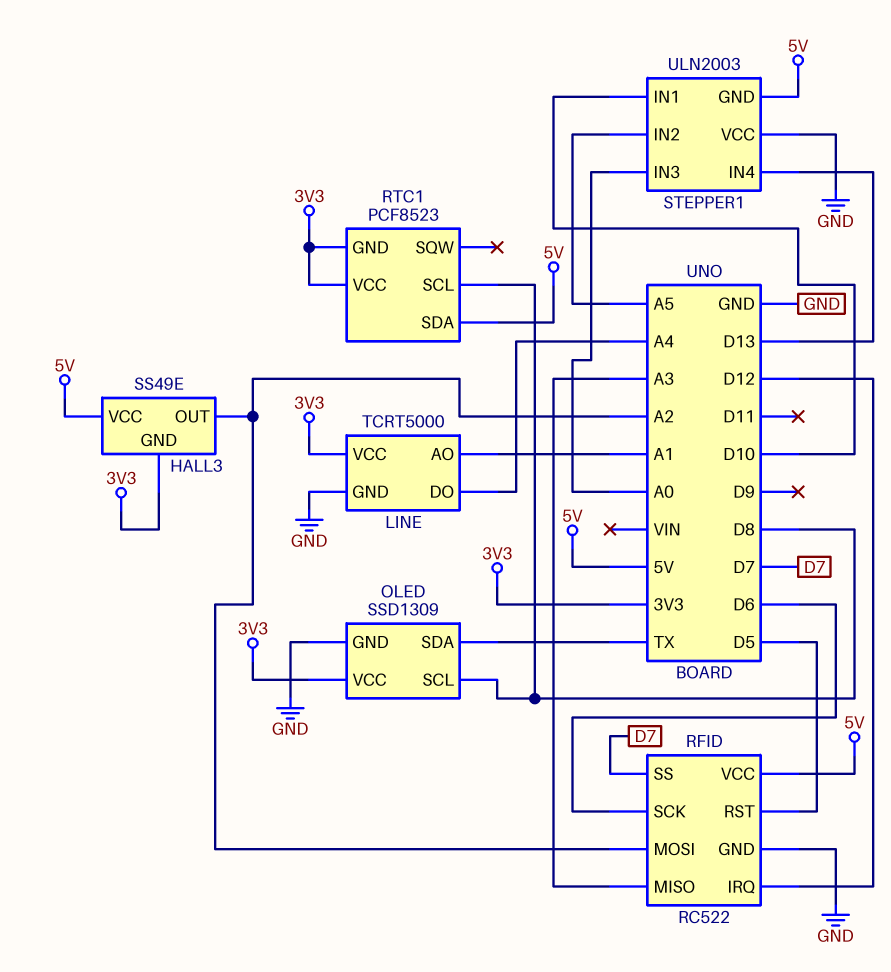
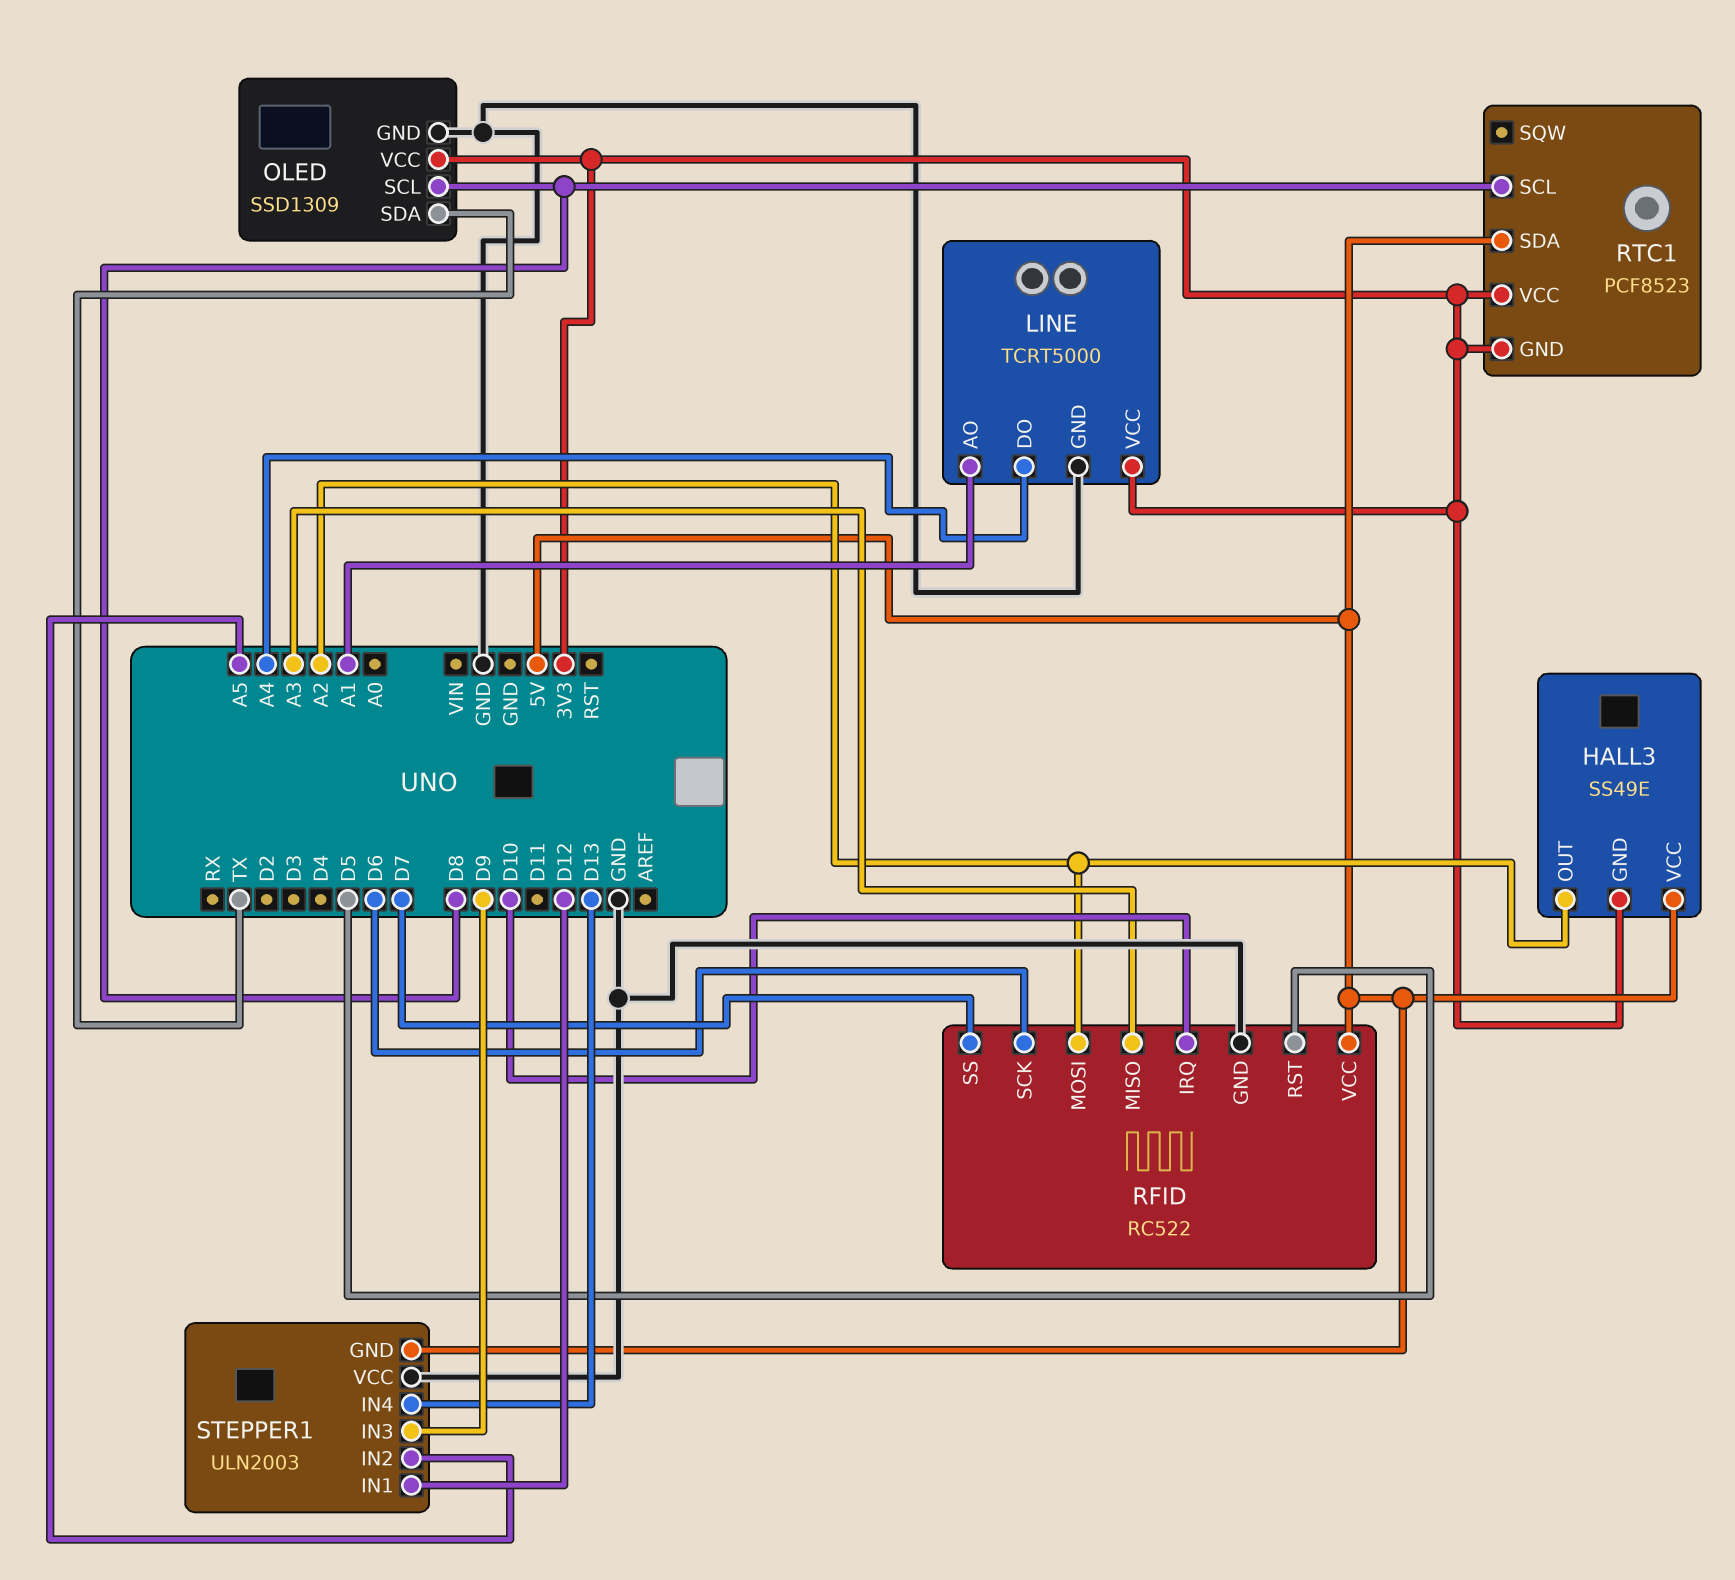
RFID pin IRQ: D12 -> D10
STEPPER1 pin IN1: D10 -> D12
STEPPER1 pin IN3: A0 -> D9

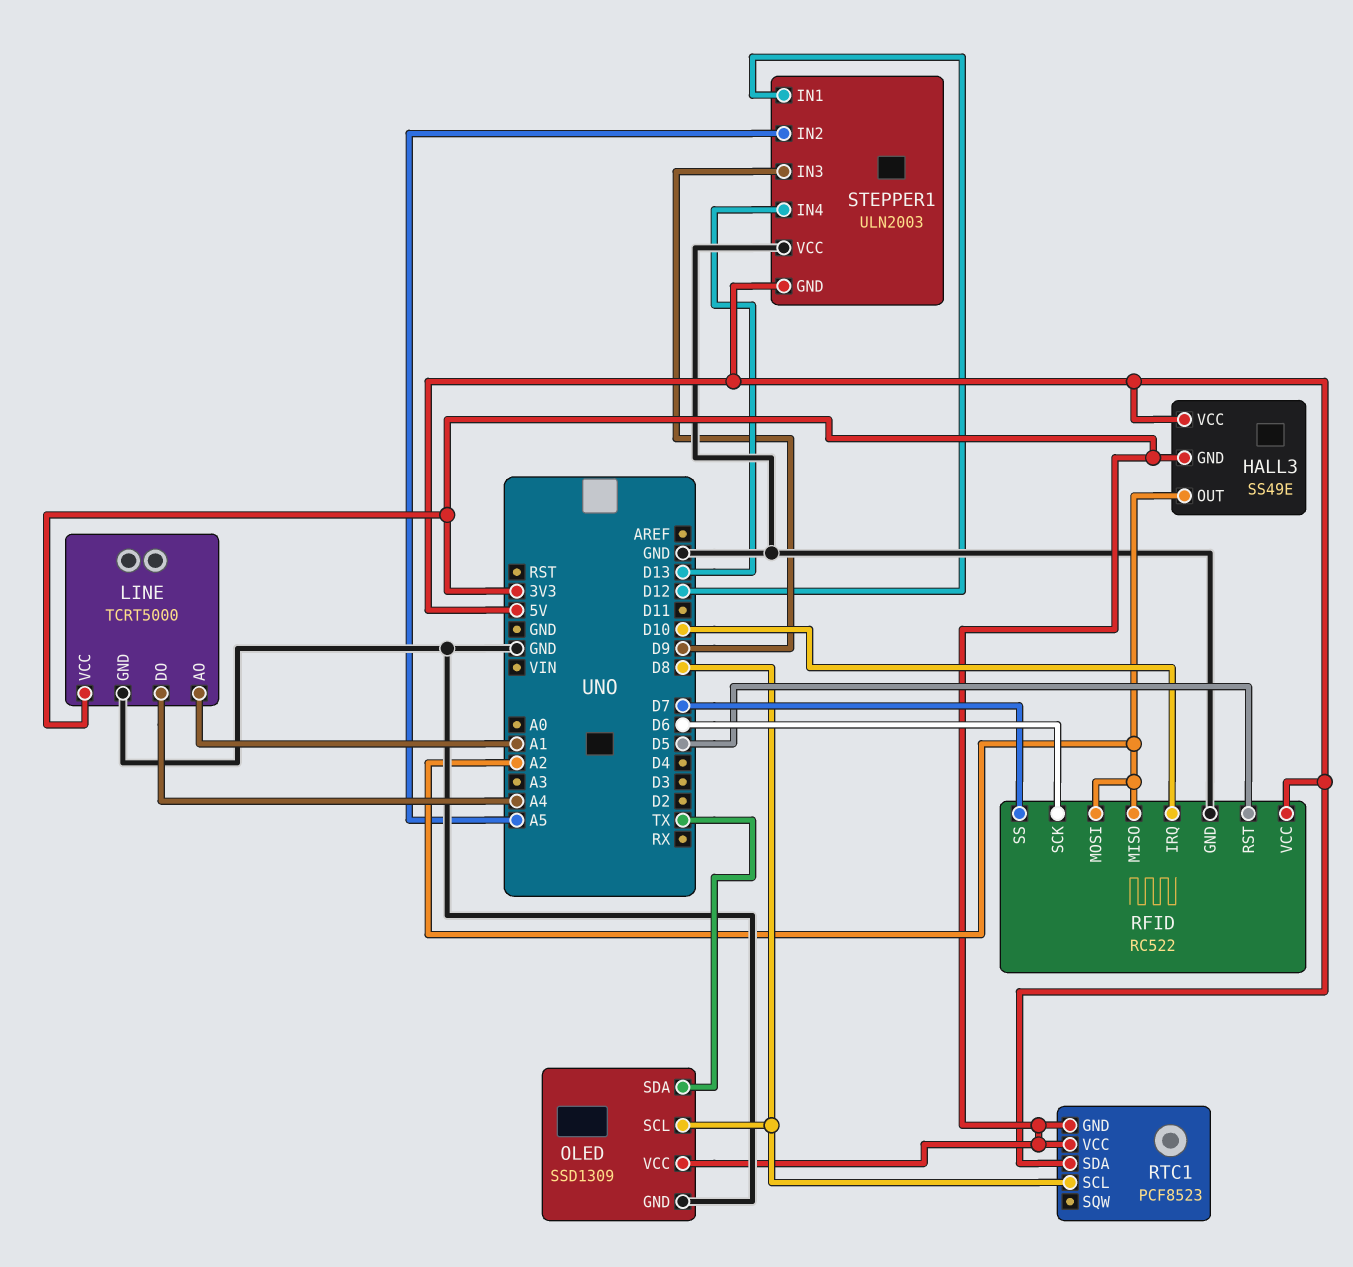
RFID pin MISO: A3 -> A2

